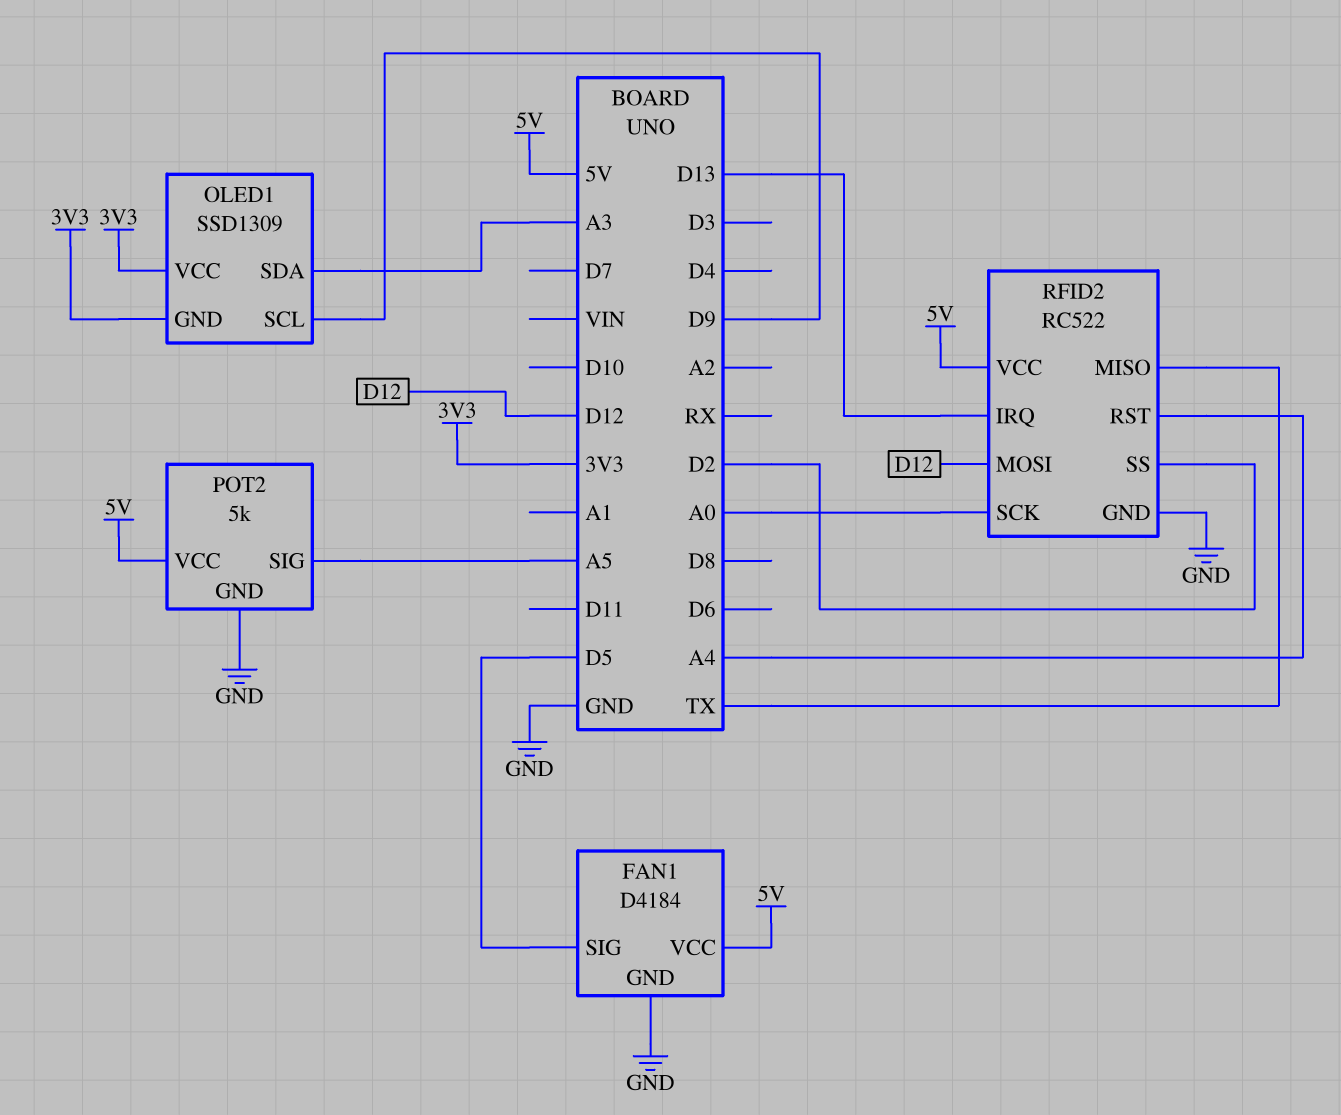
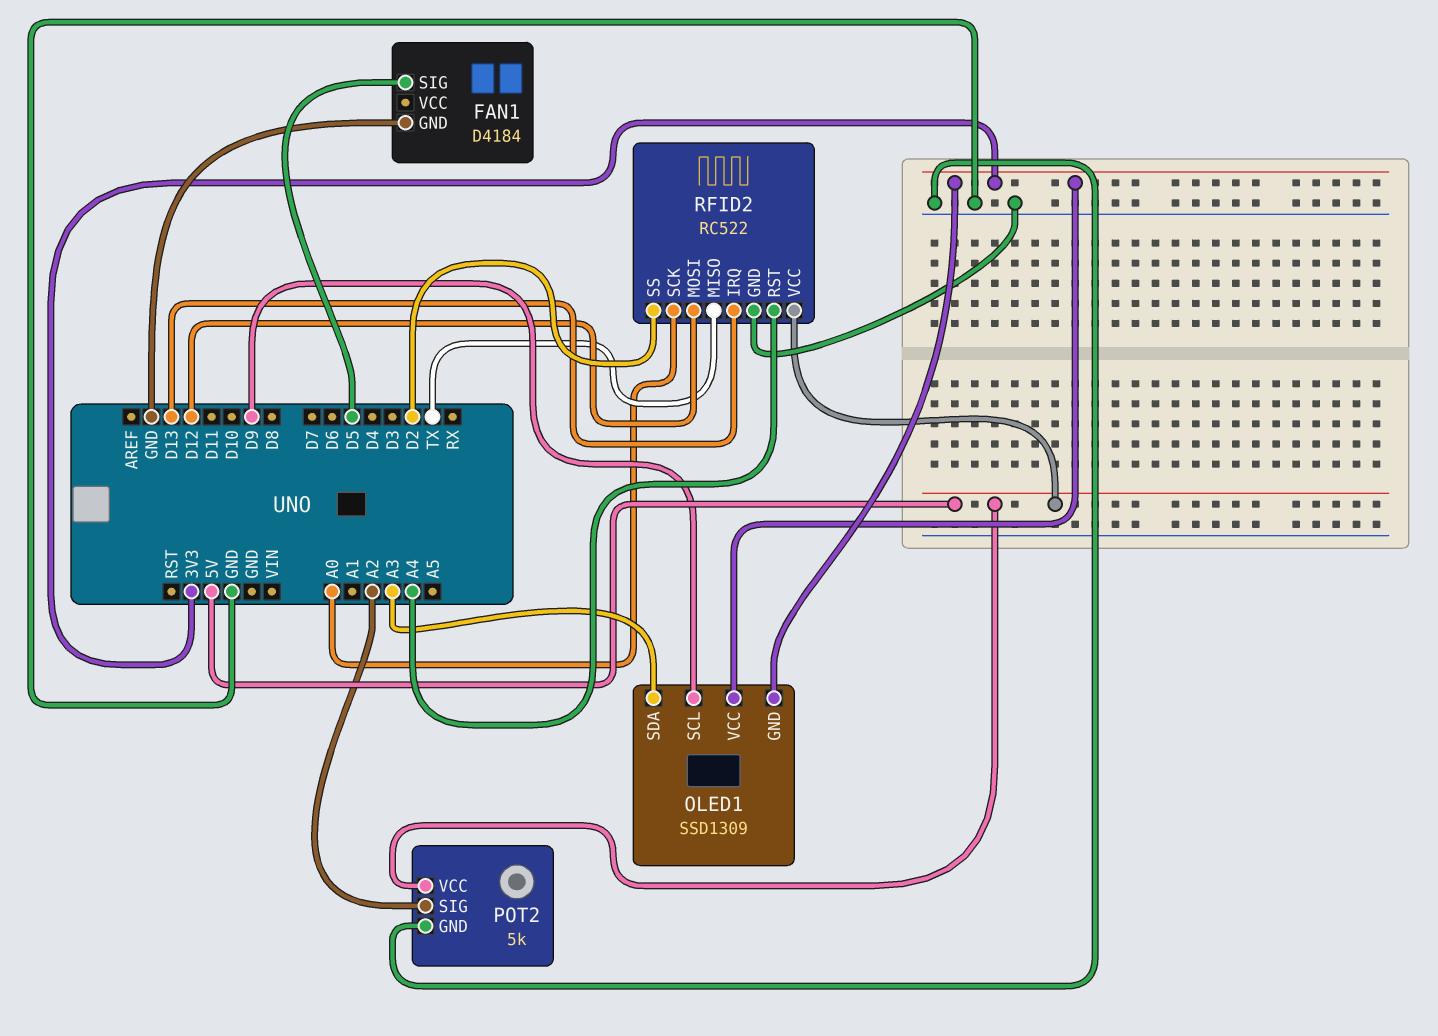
FAN1 pin VCC: 5V -> none
POT2 pin SIG: A5 -> A2

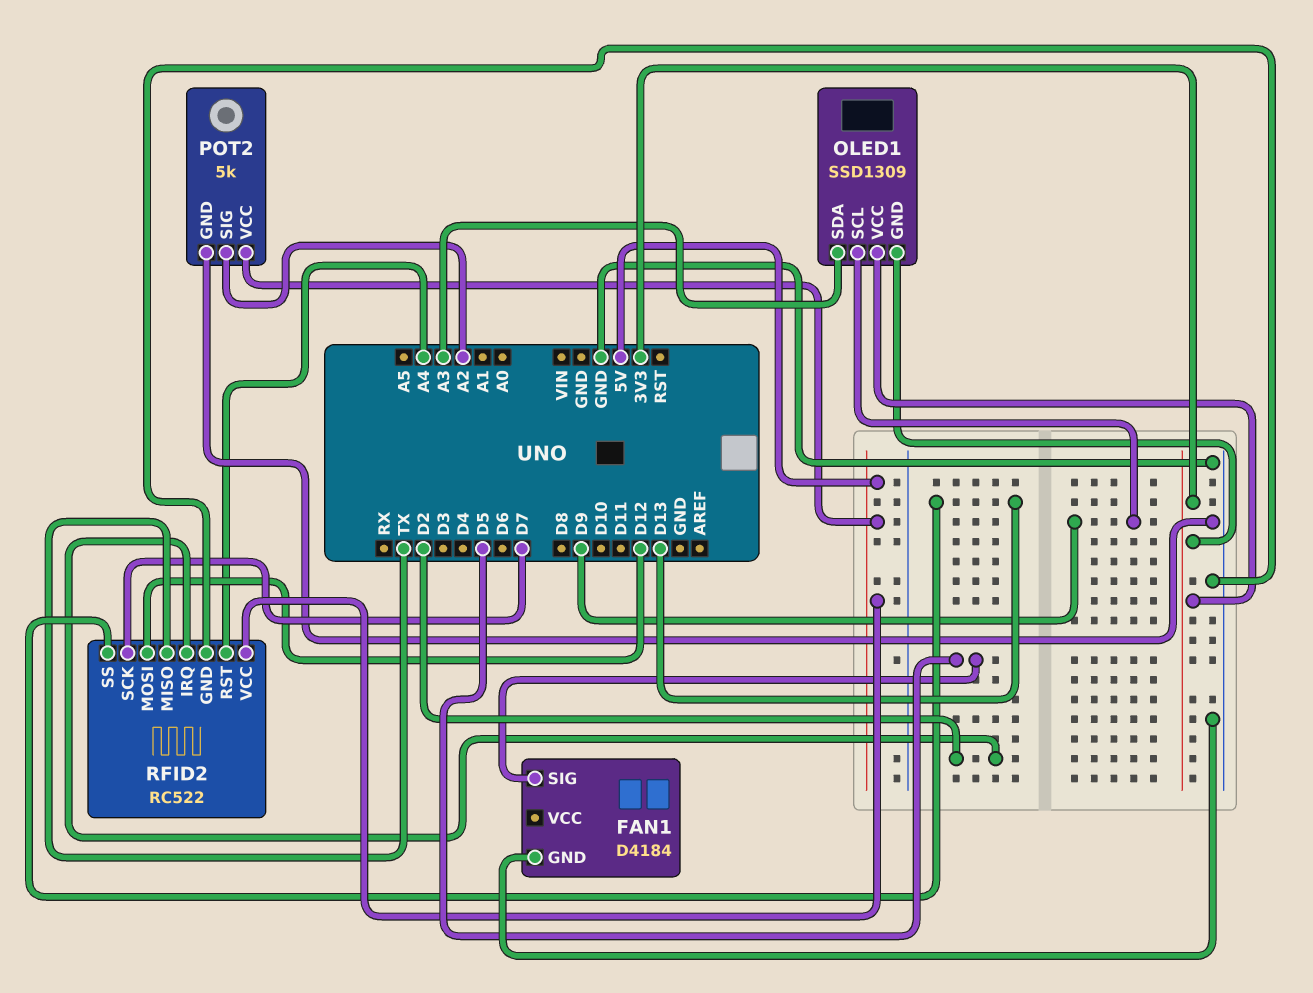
RFID2 pin IRQ: D13 -> D2
RFID2 pin SCK: A0 -> D7
RFID2 pin SS: D2 -> D13

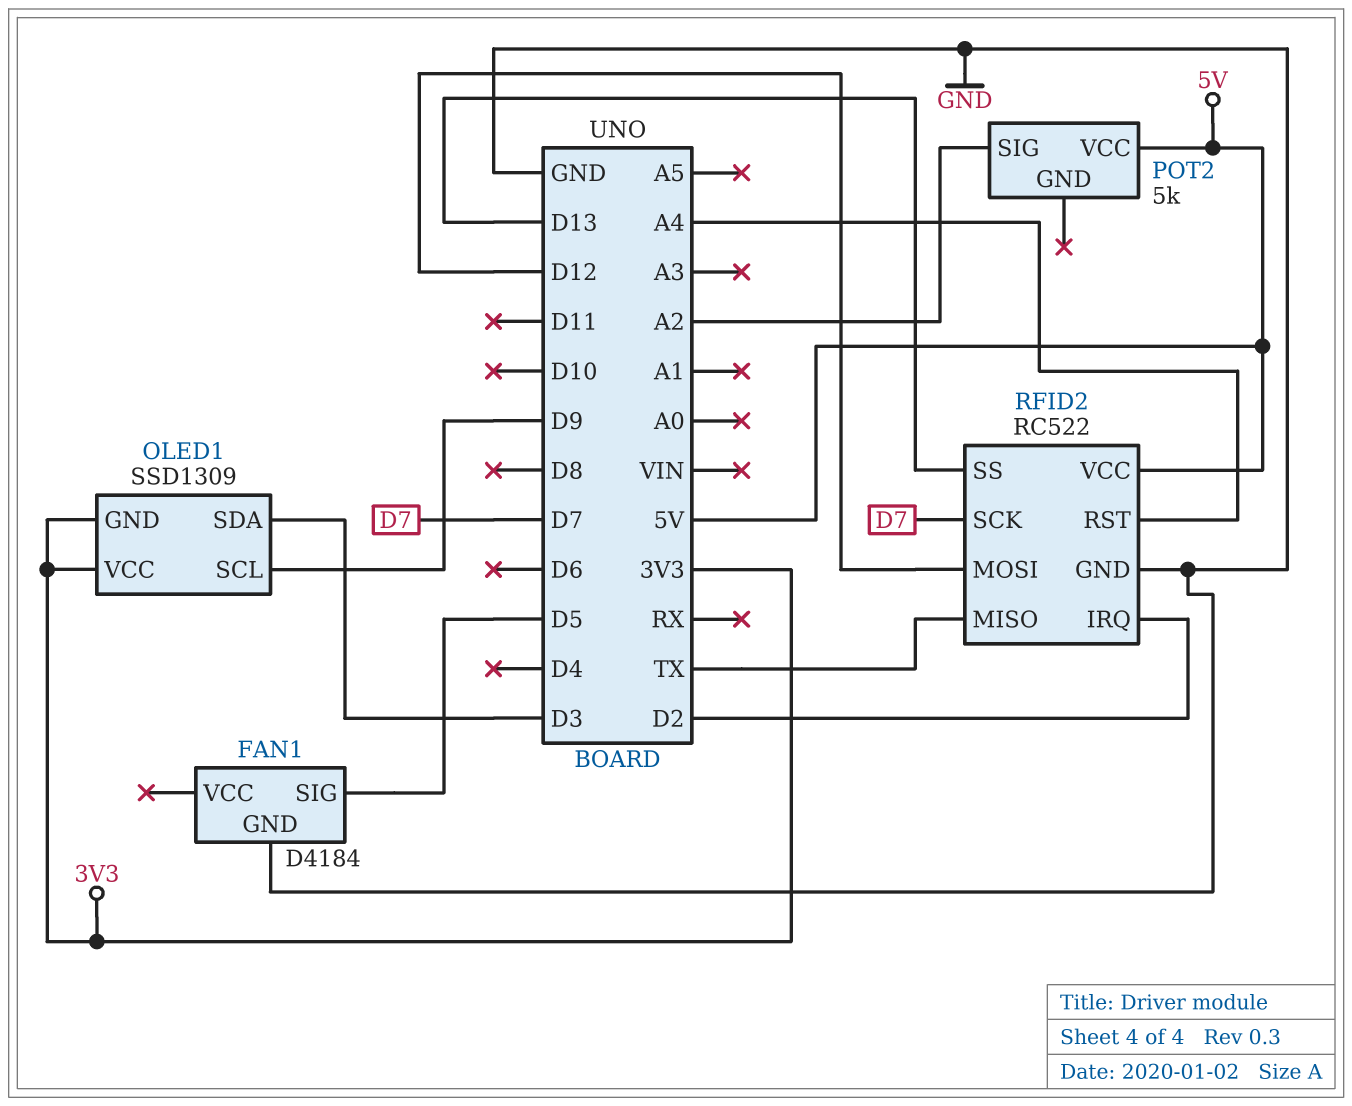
OLED1 pin SDA: A3 -> D3
POT2 pin GND: GND -> none

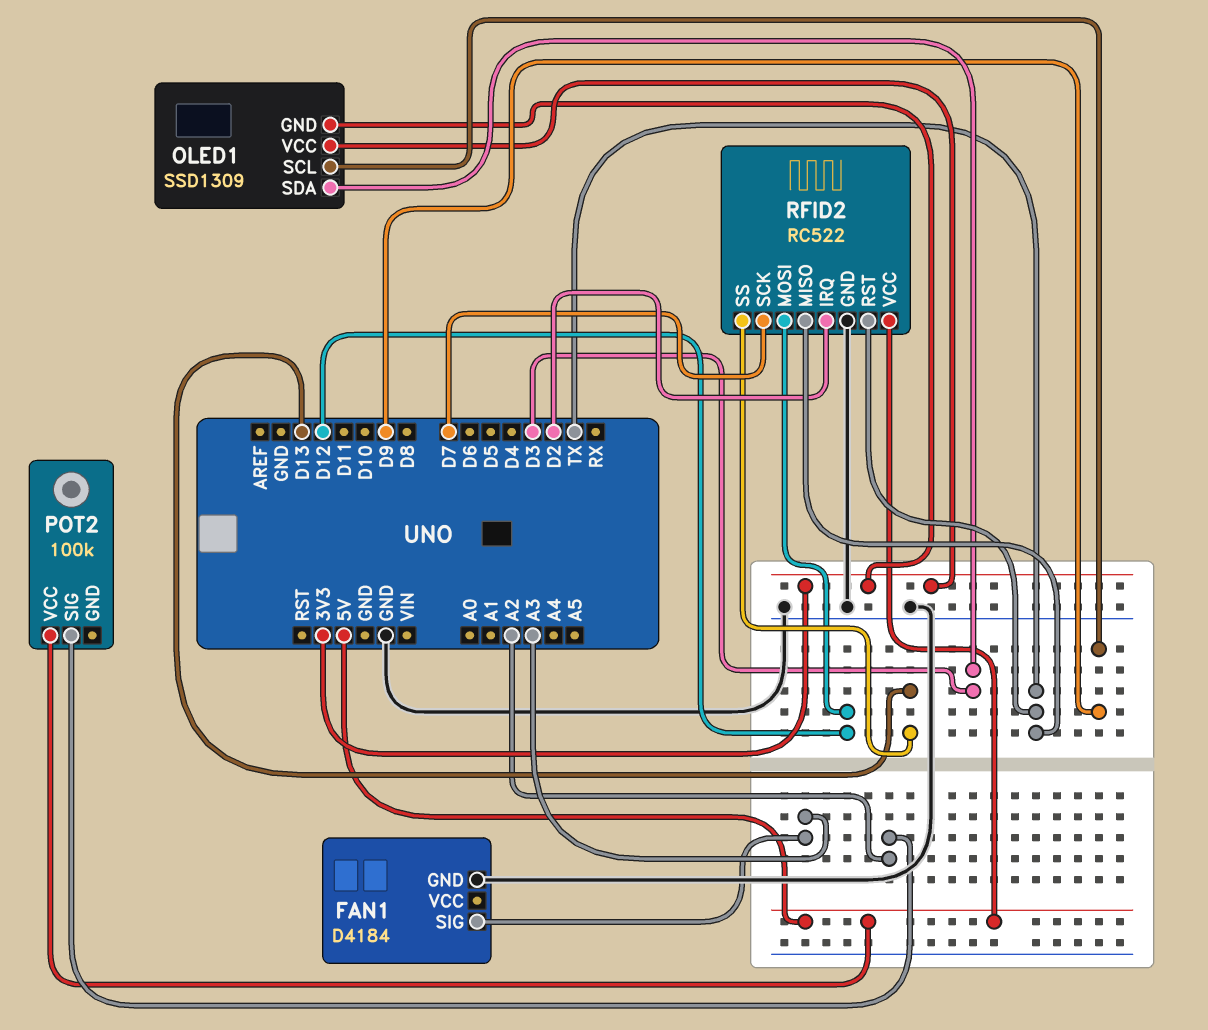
FAN1 pin SIG: D5 -> A3
POT2: 5k -> 100k
RFID2 pin RST: A4 -> TX

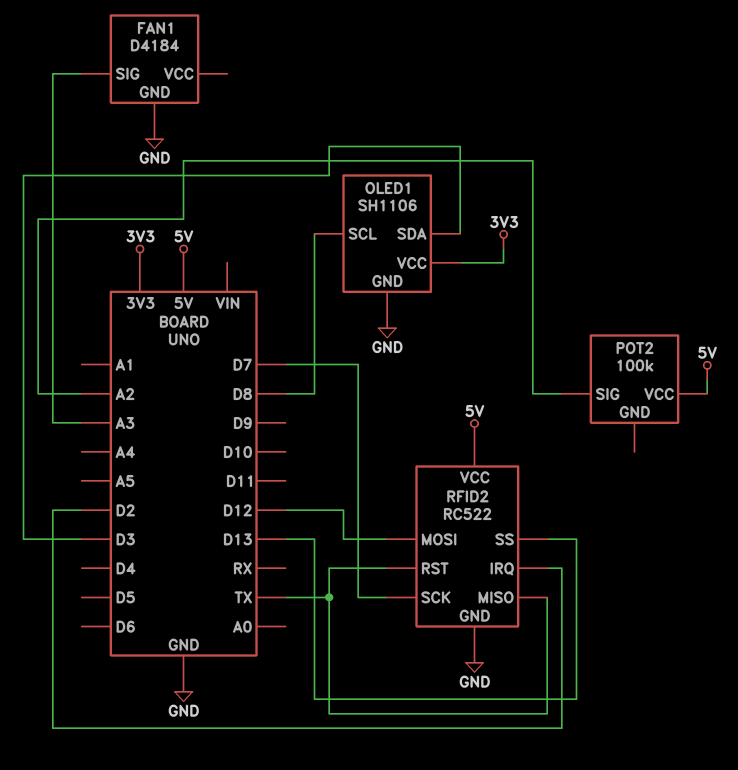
OLED1: SSD1309 -> SH1106
OLED1 pin GND: 3V3 -> GND
OLED1 pin SCL: D9 -> D8

